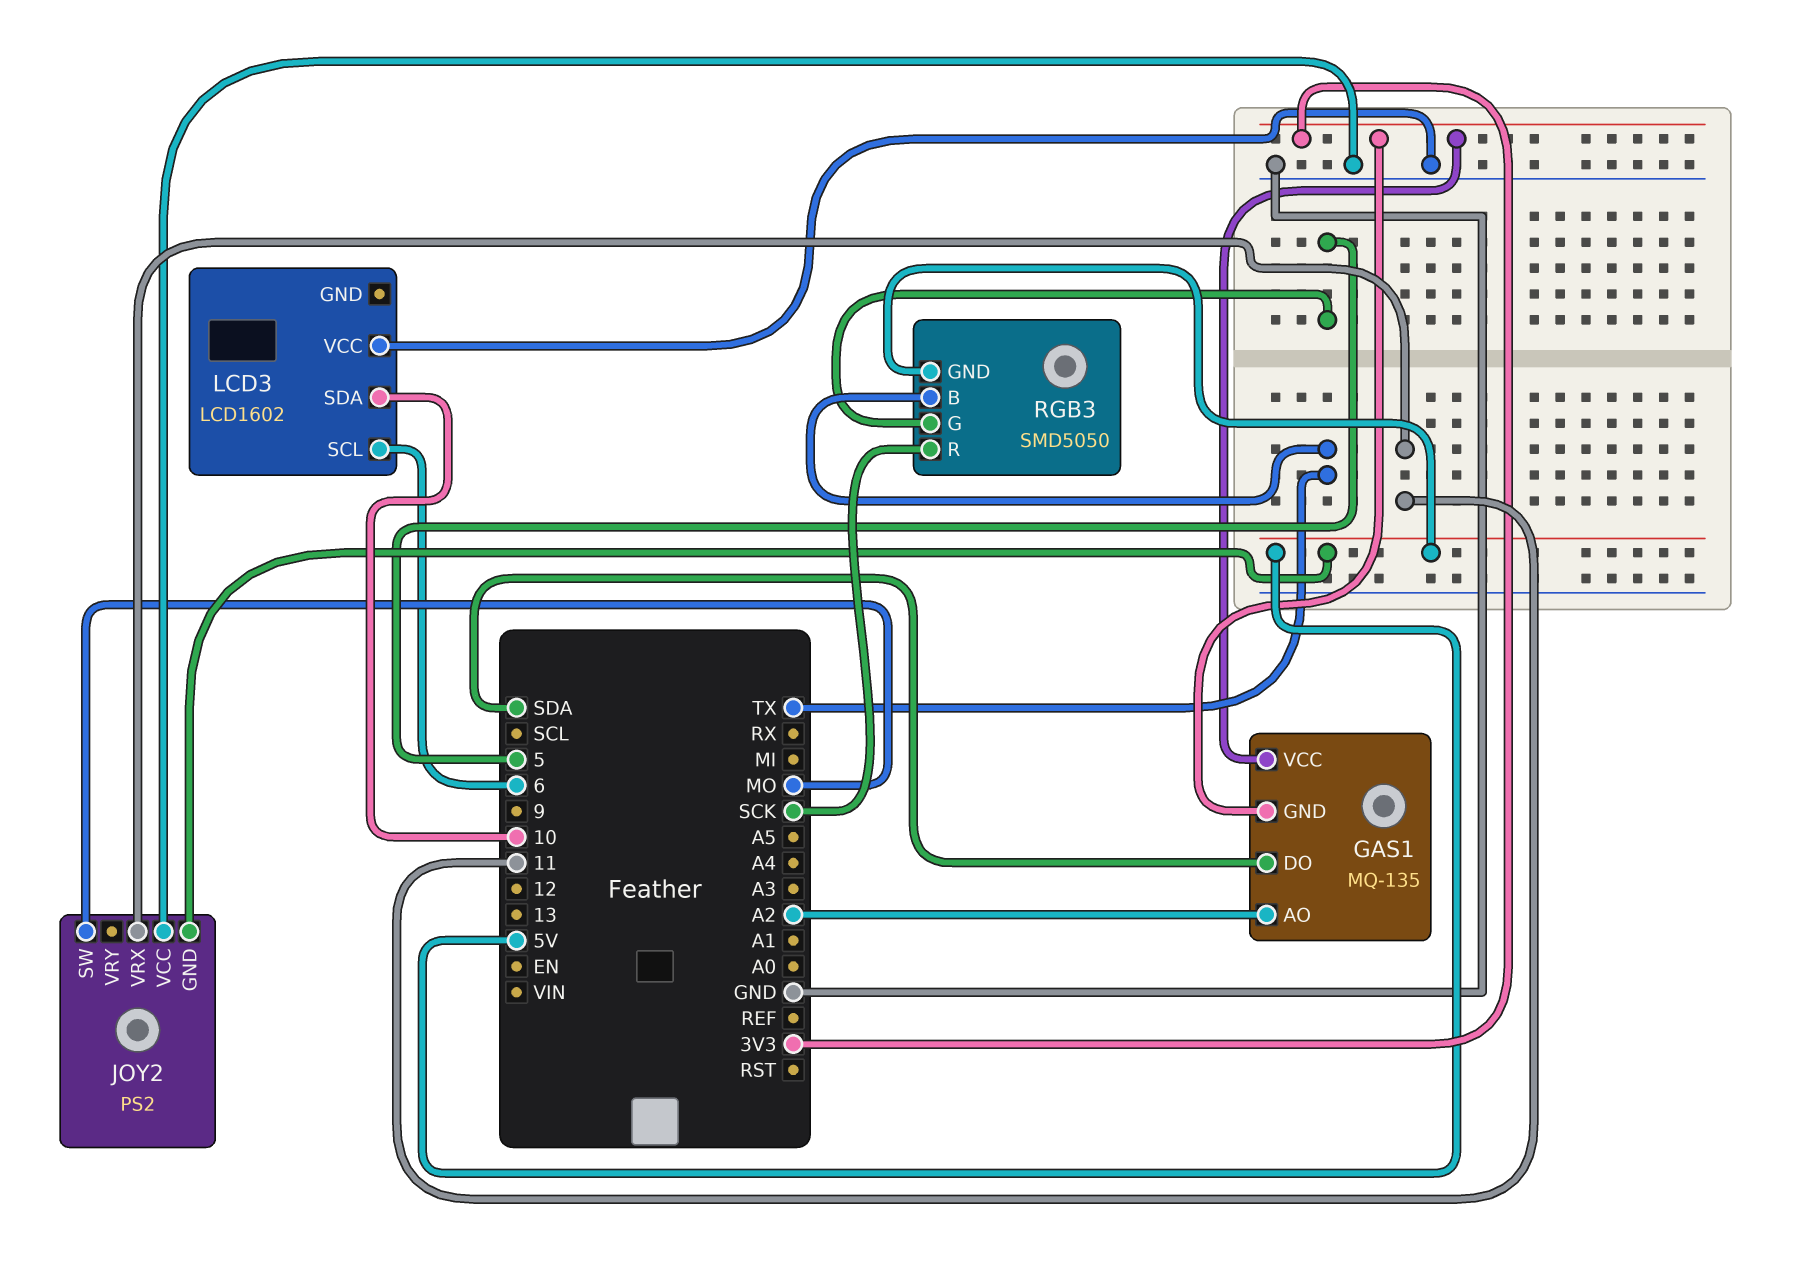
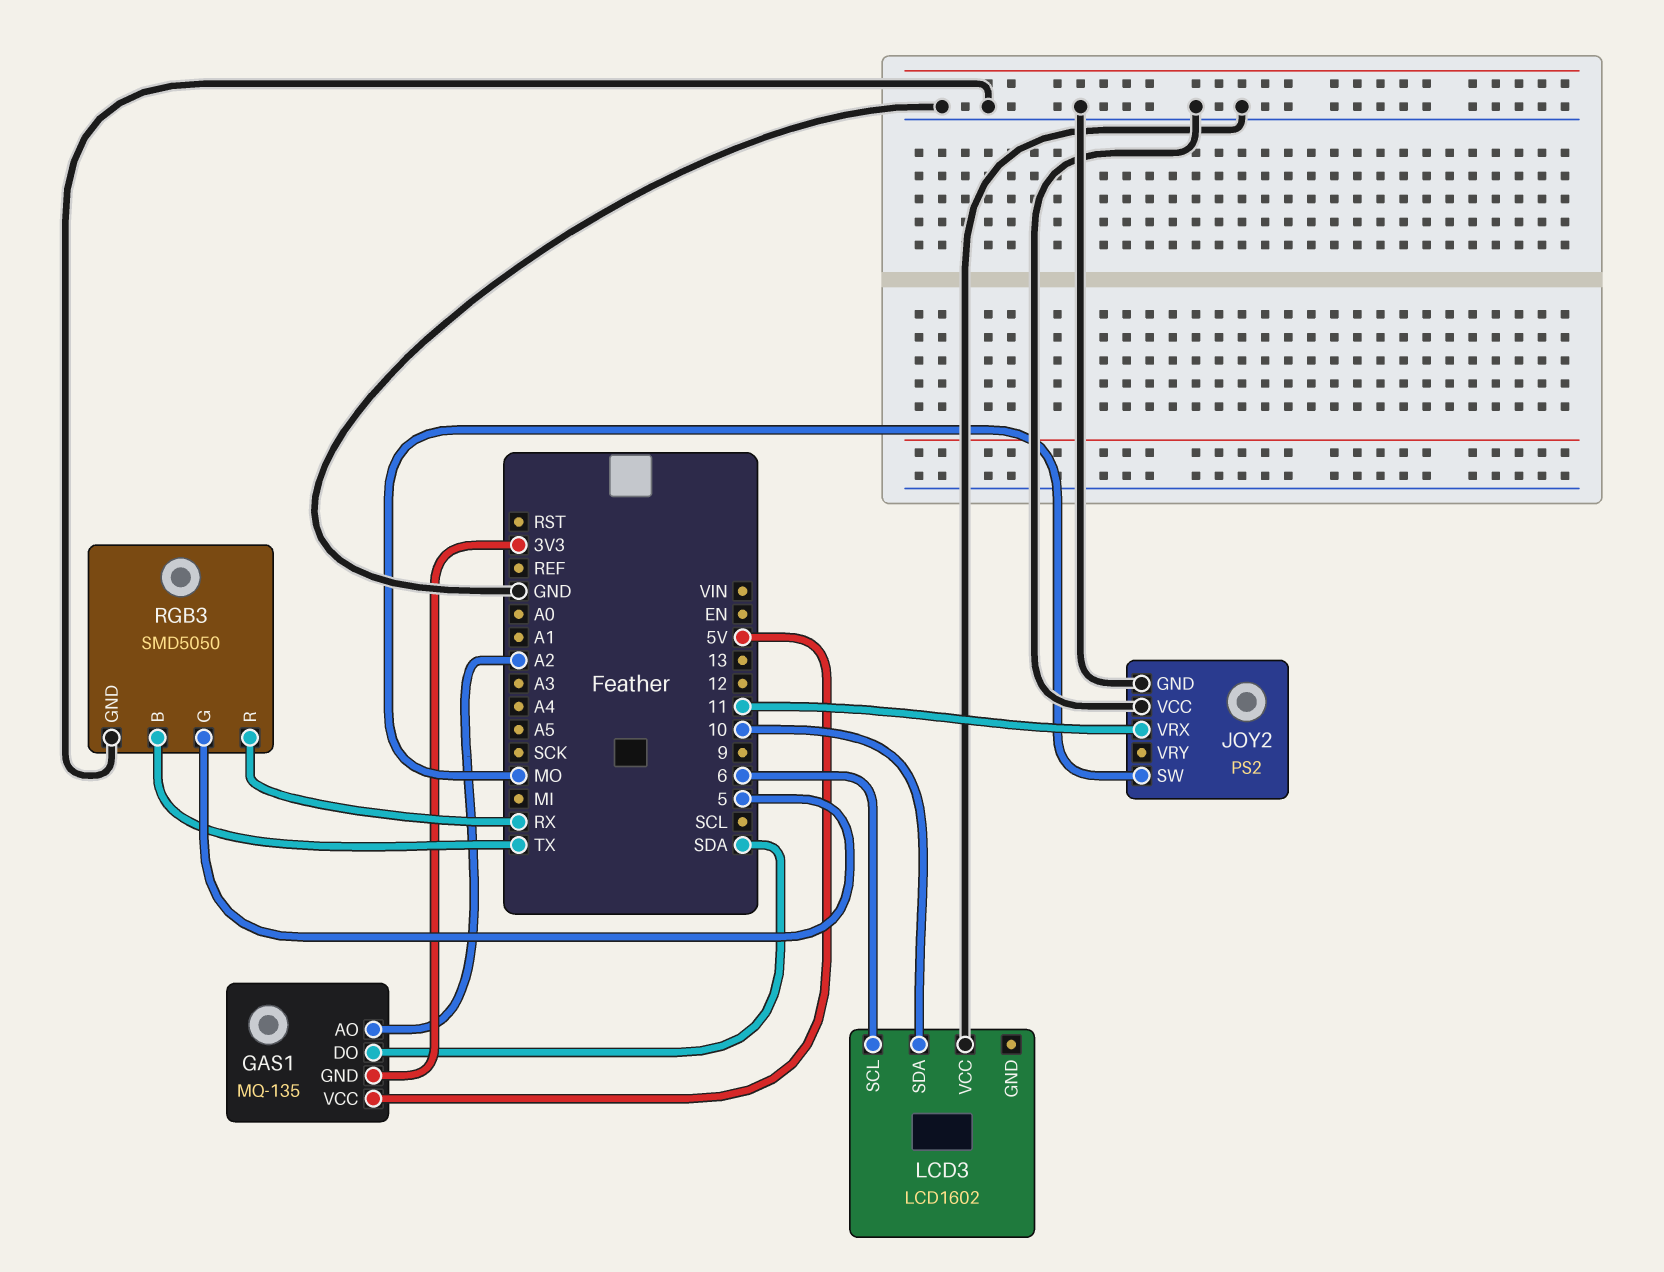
GAS1 pin VCC: 3V3 -> 5V
JOY2 pin GND: 5V -> GND
RGB3 pin GND: 5V -> GND
RGB3 pin R: SCK -> RX

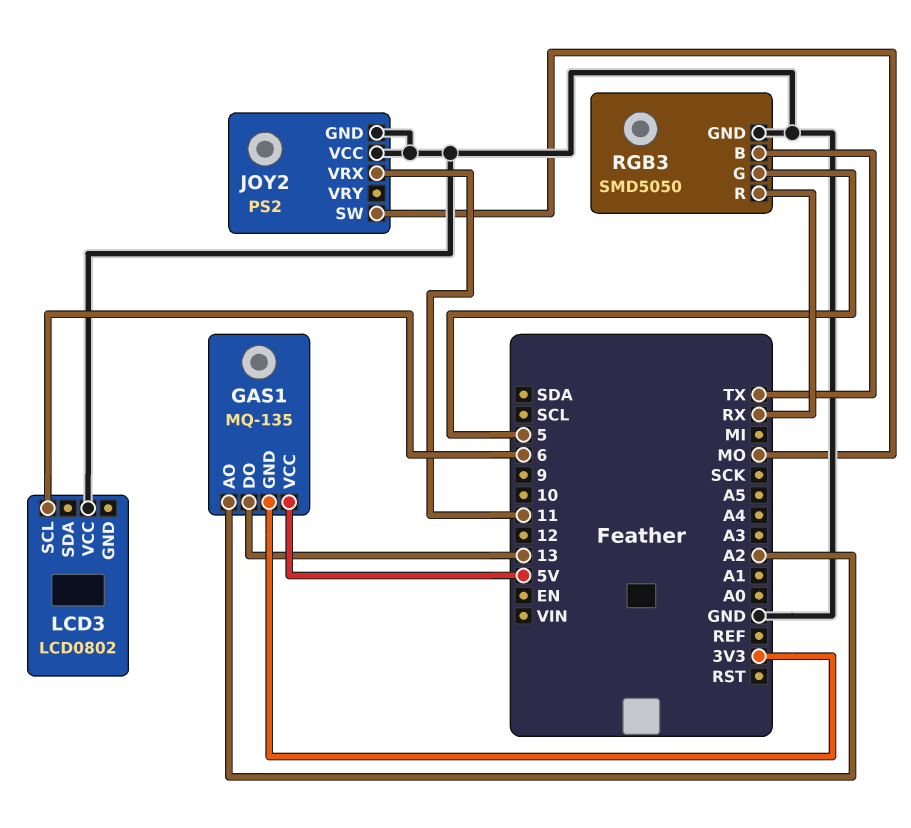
GAS1 pin DO: SDA -> 13
LCD3: LCD1602 -> LCD0802
LCD3 pin SDA: 10 -> none

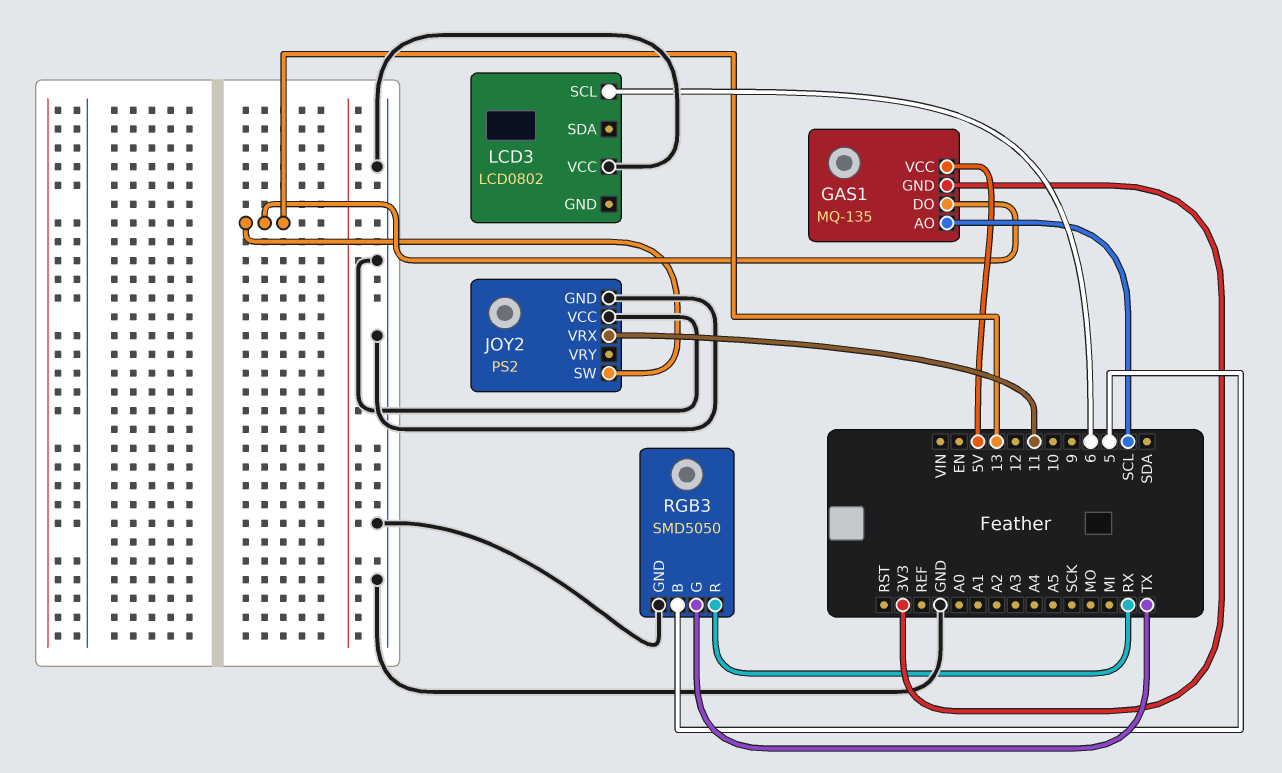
GAS1 pin AO: A2 -> SCL
JOY2 pin SW: MO -> 13
RGB3 pin B: TX -> 5
RGB3 pin G: 5 -> TX

